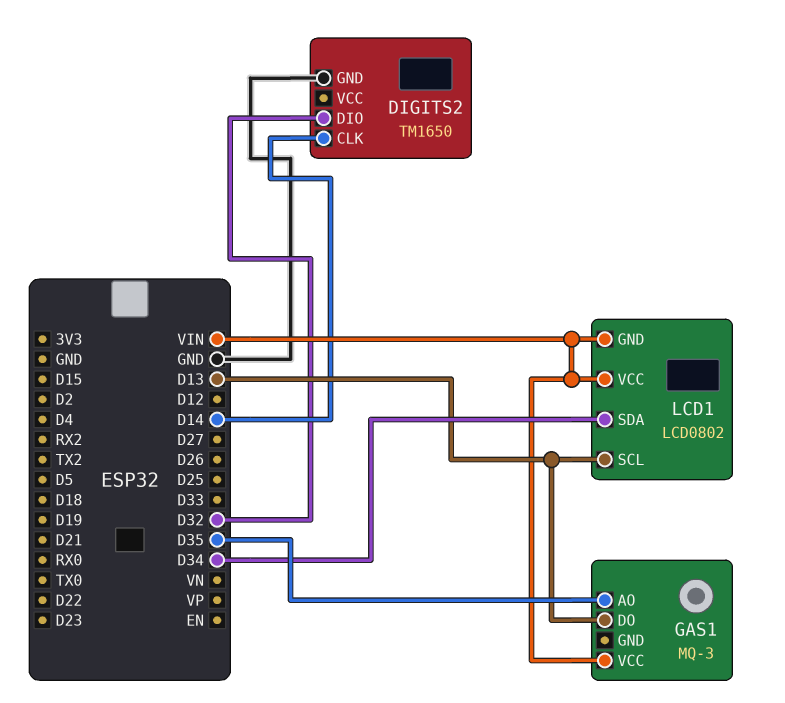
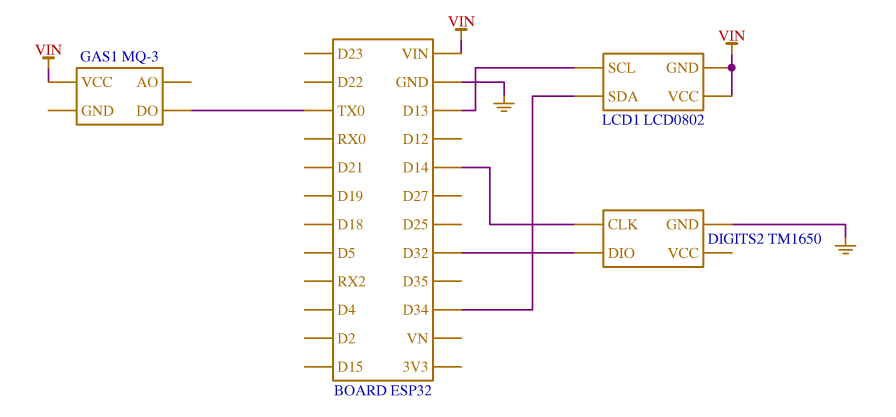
GAS1 pin AO: D35 -> none
GAS1 pin DO: D13 -> TX0

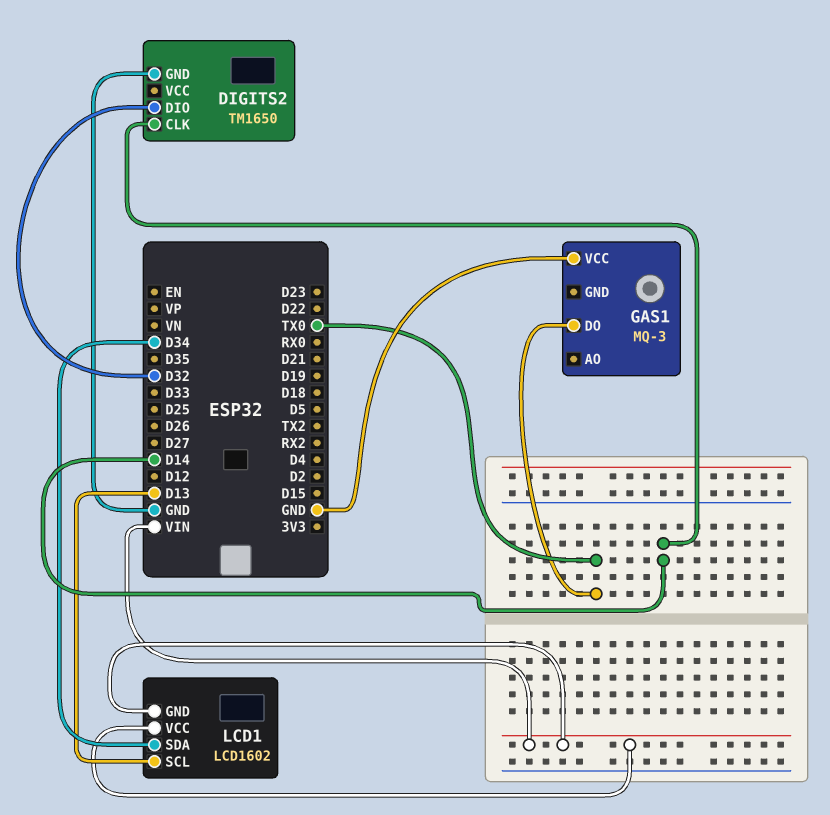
GAS1 pin VCC: VIN -> GND
LCD1: LCD0802 -> LCD1602

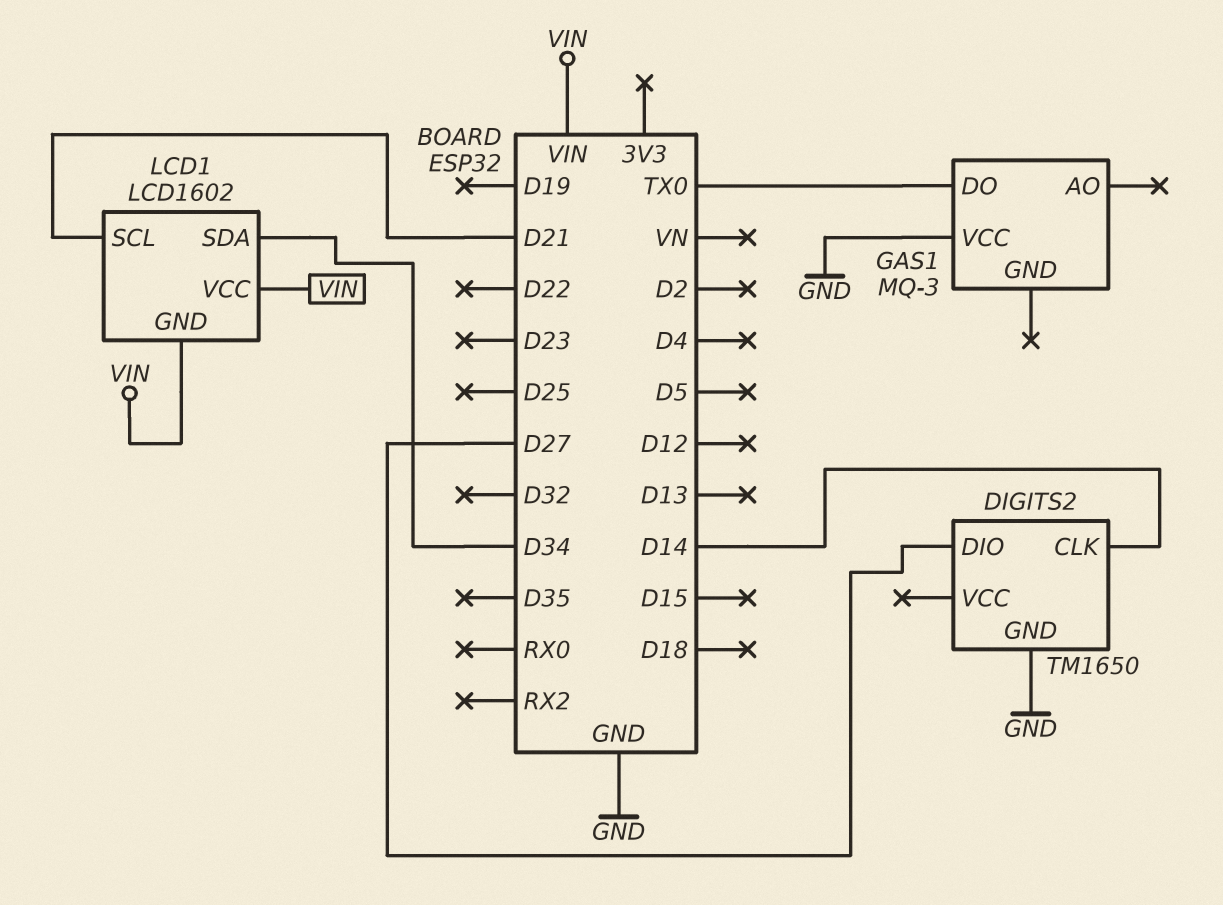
DIGITS2 pin DIO: D32 -> D27
LCD1 pin SCL: D13 -> D21

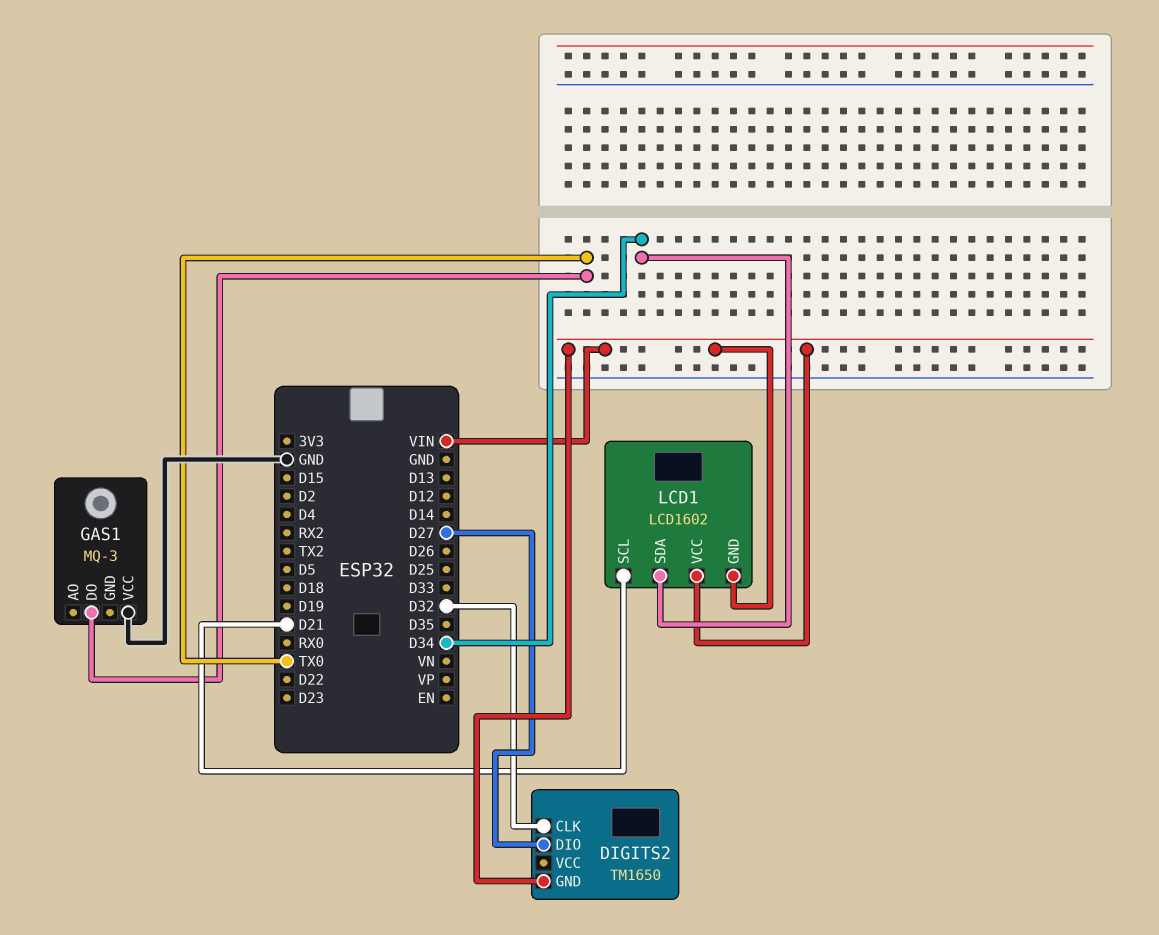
DIGITS2 pin CLK: D14 -> D32
DIGITS2 pin GND: GND -> VIN

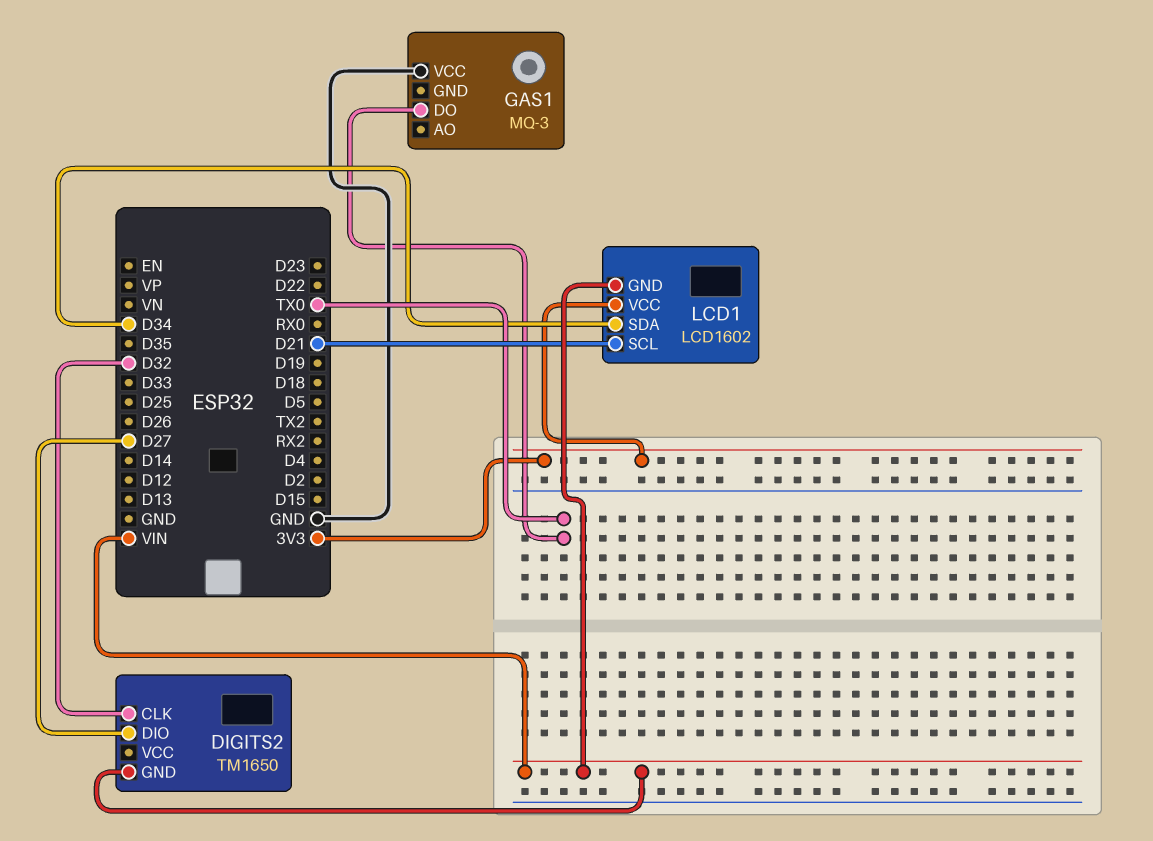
LCD1 pin VCC: VIN -> 3V3

